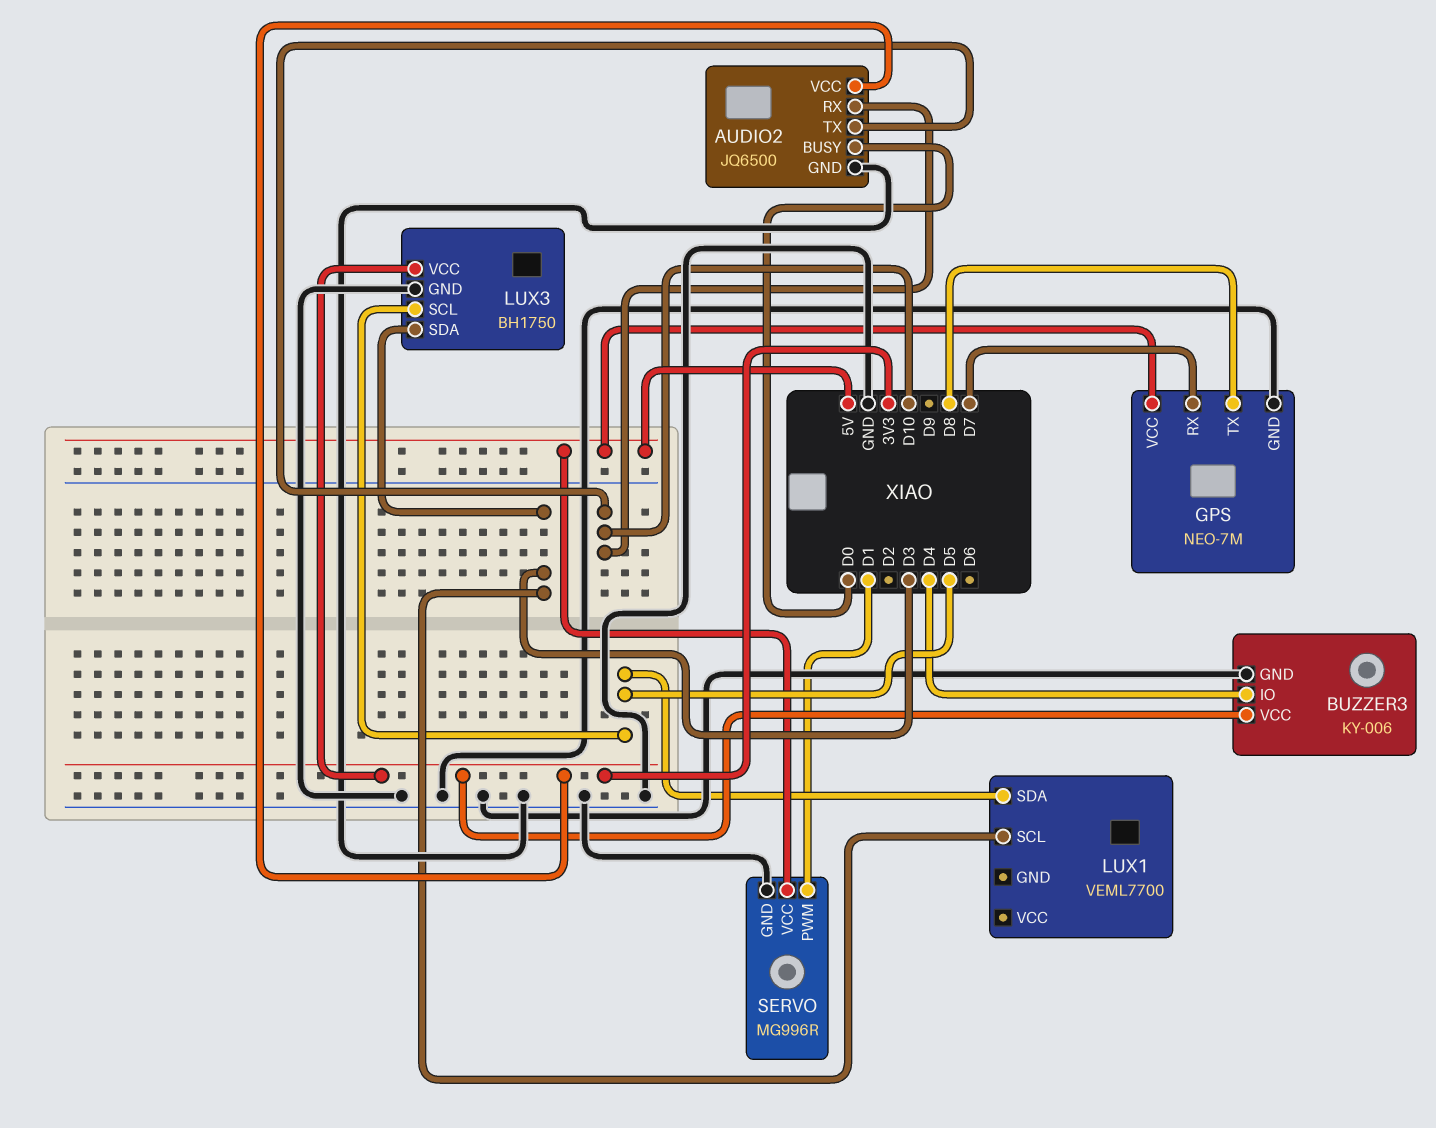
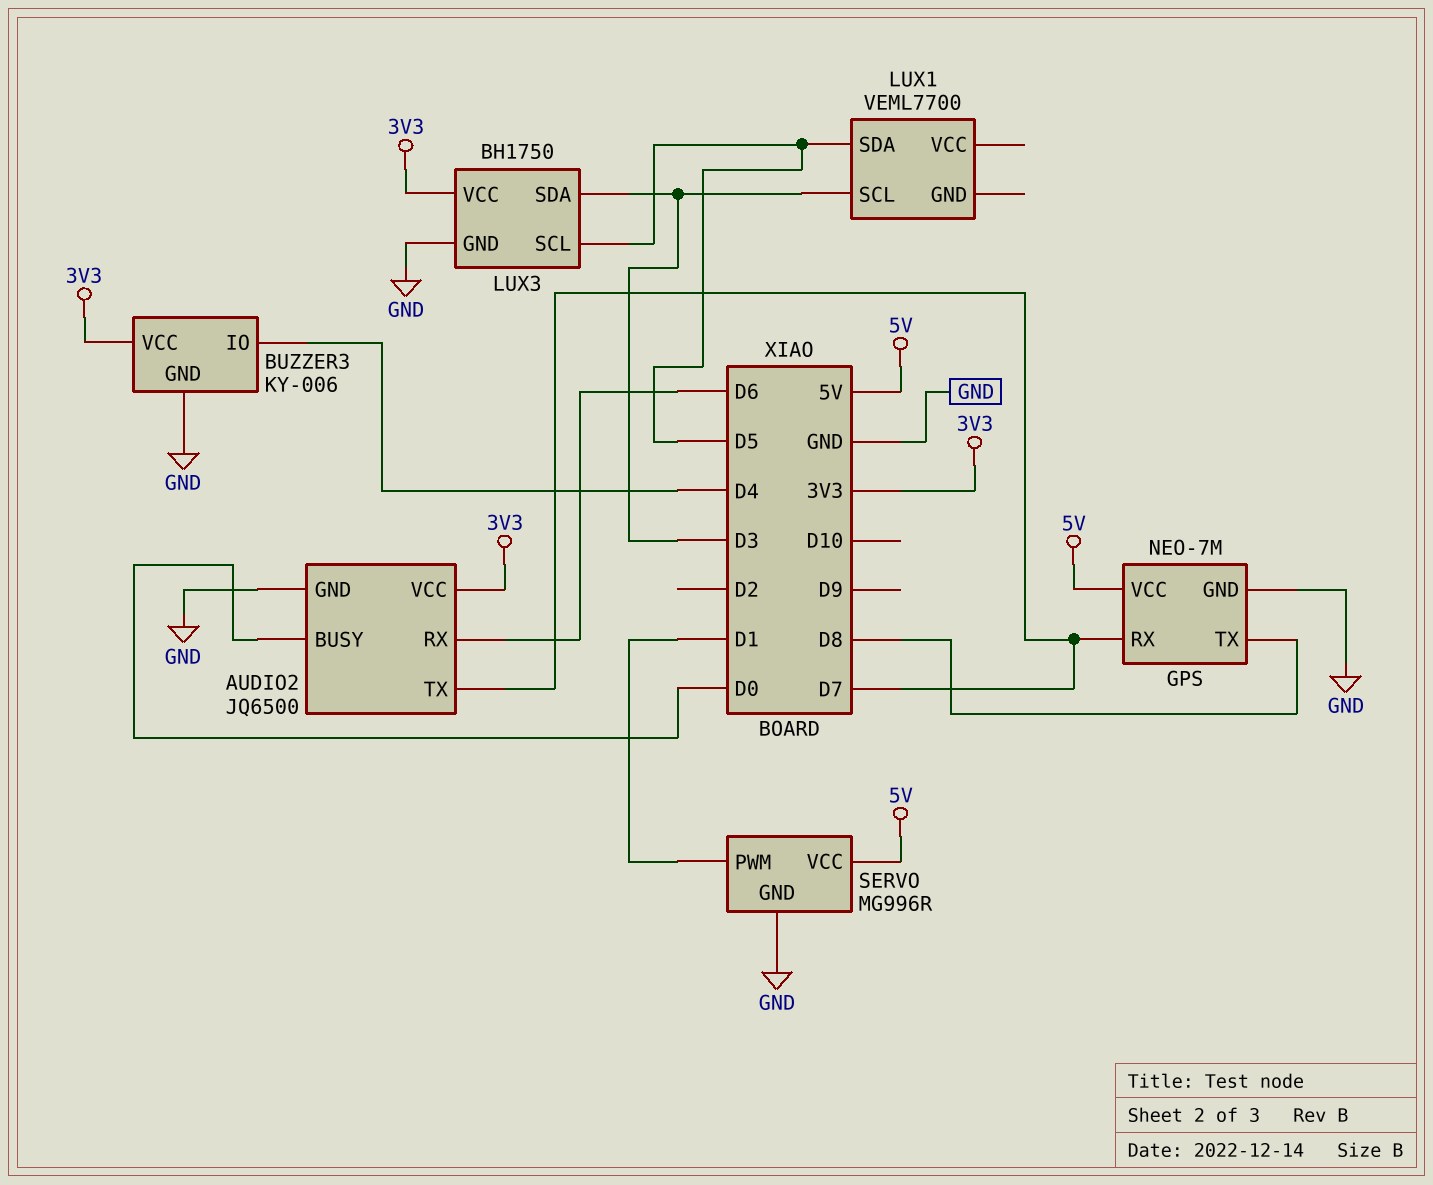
AUDIO2 pin RX: D10 -> D6
AUDIO2 pin TX: D10 -> D7

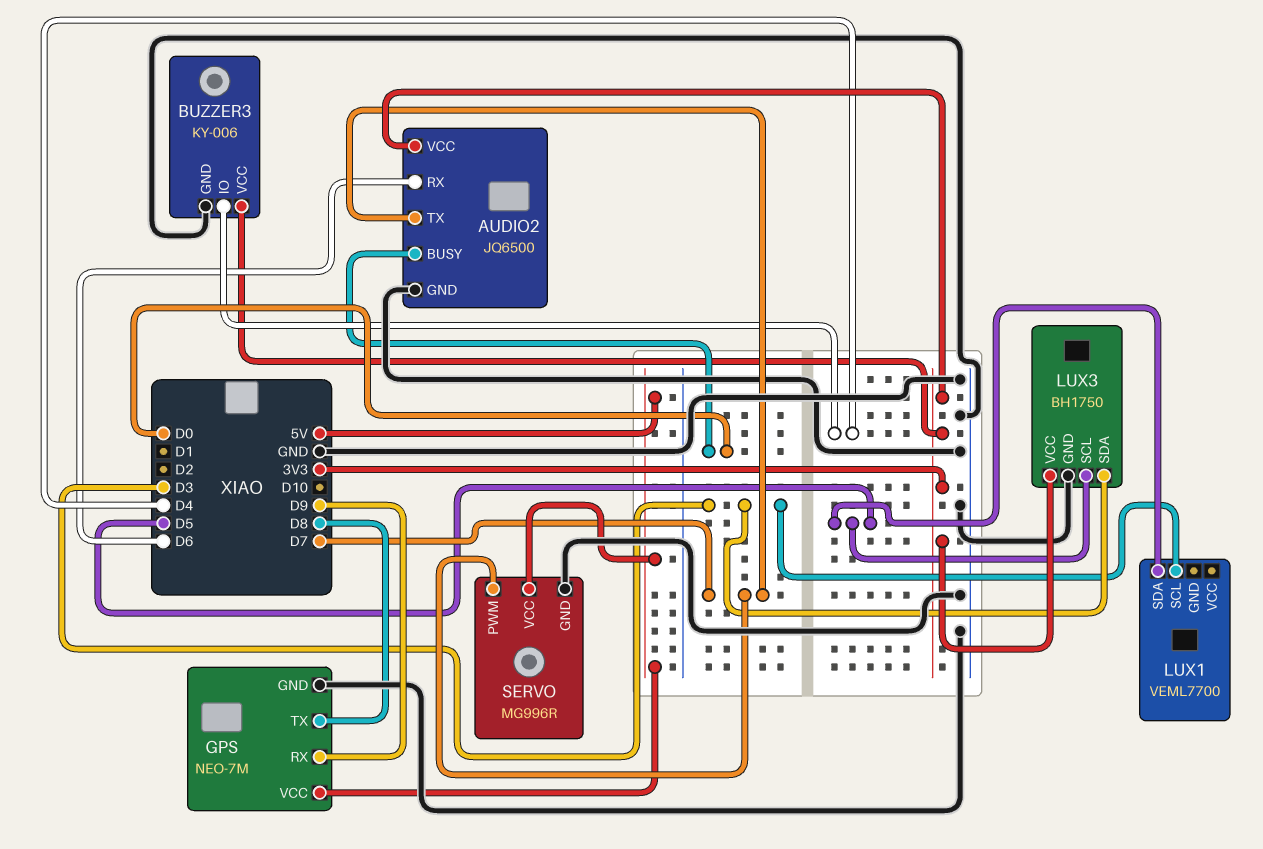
GPS pin RX: D7 -> D9
SERVO pin PWM: D1 -> D7

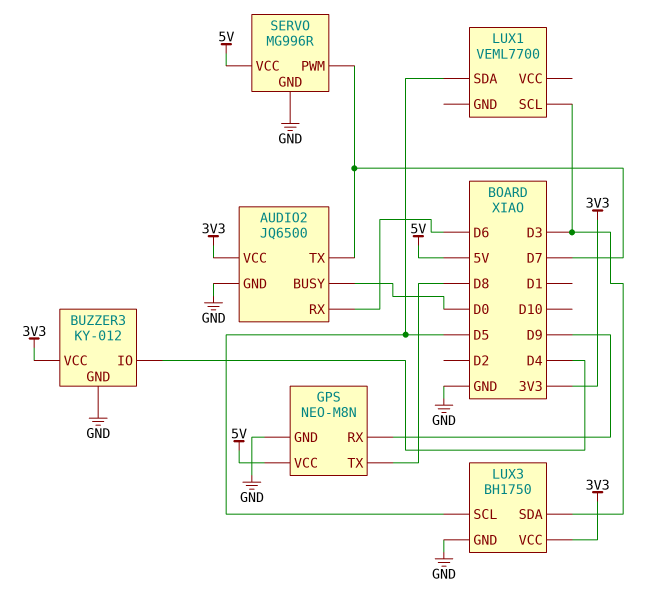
BUZZER3: KY-006 -> KY-012
GPS: NEO-7M -> NEO-M8N

